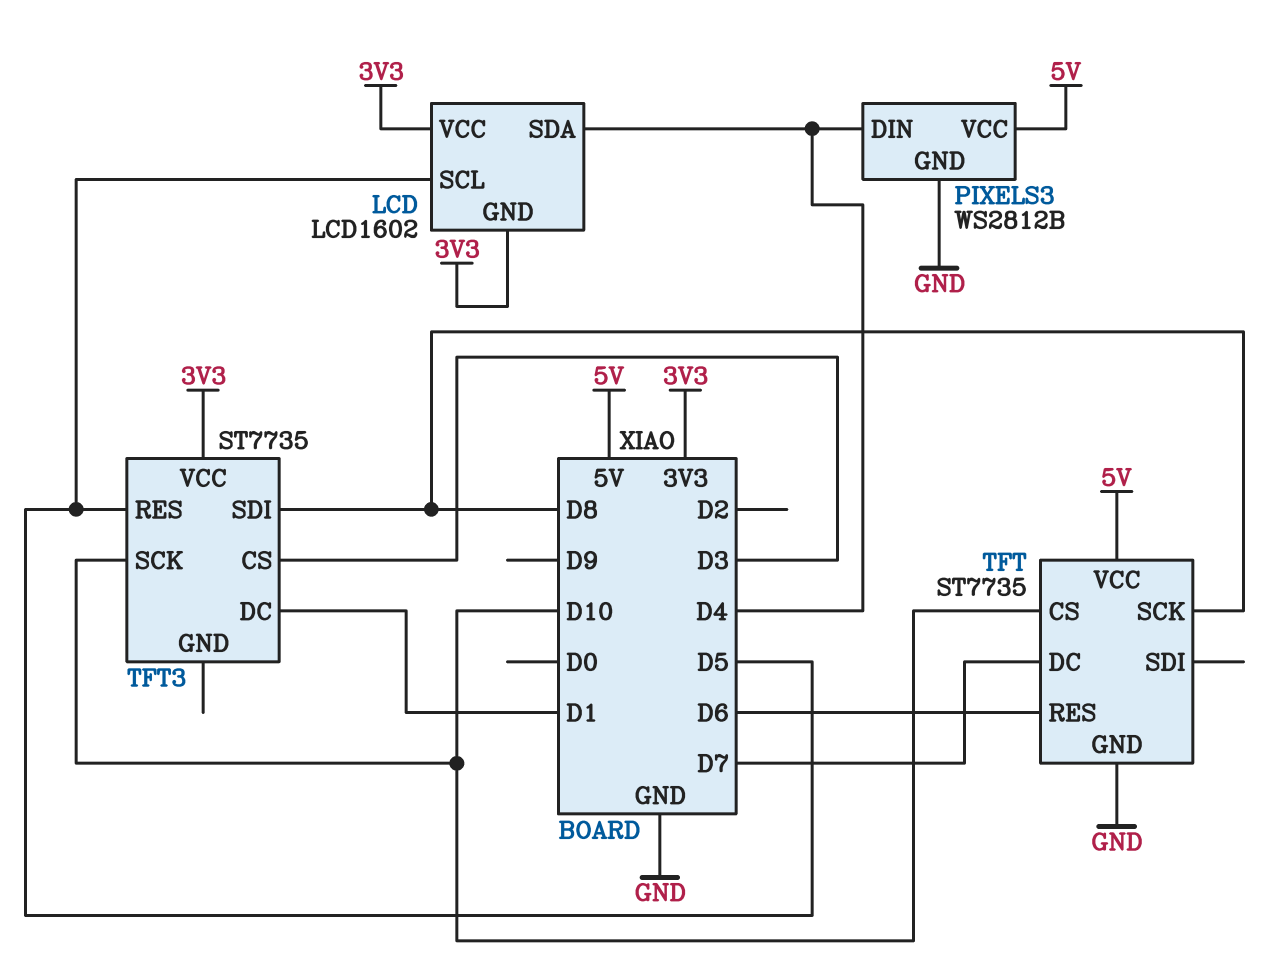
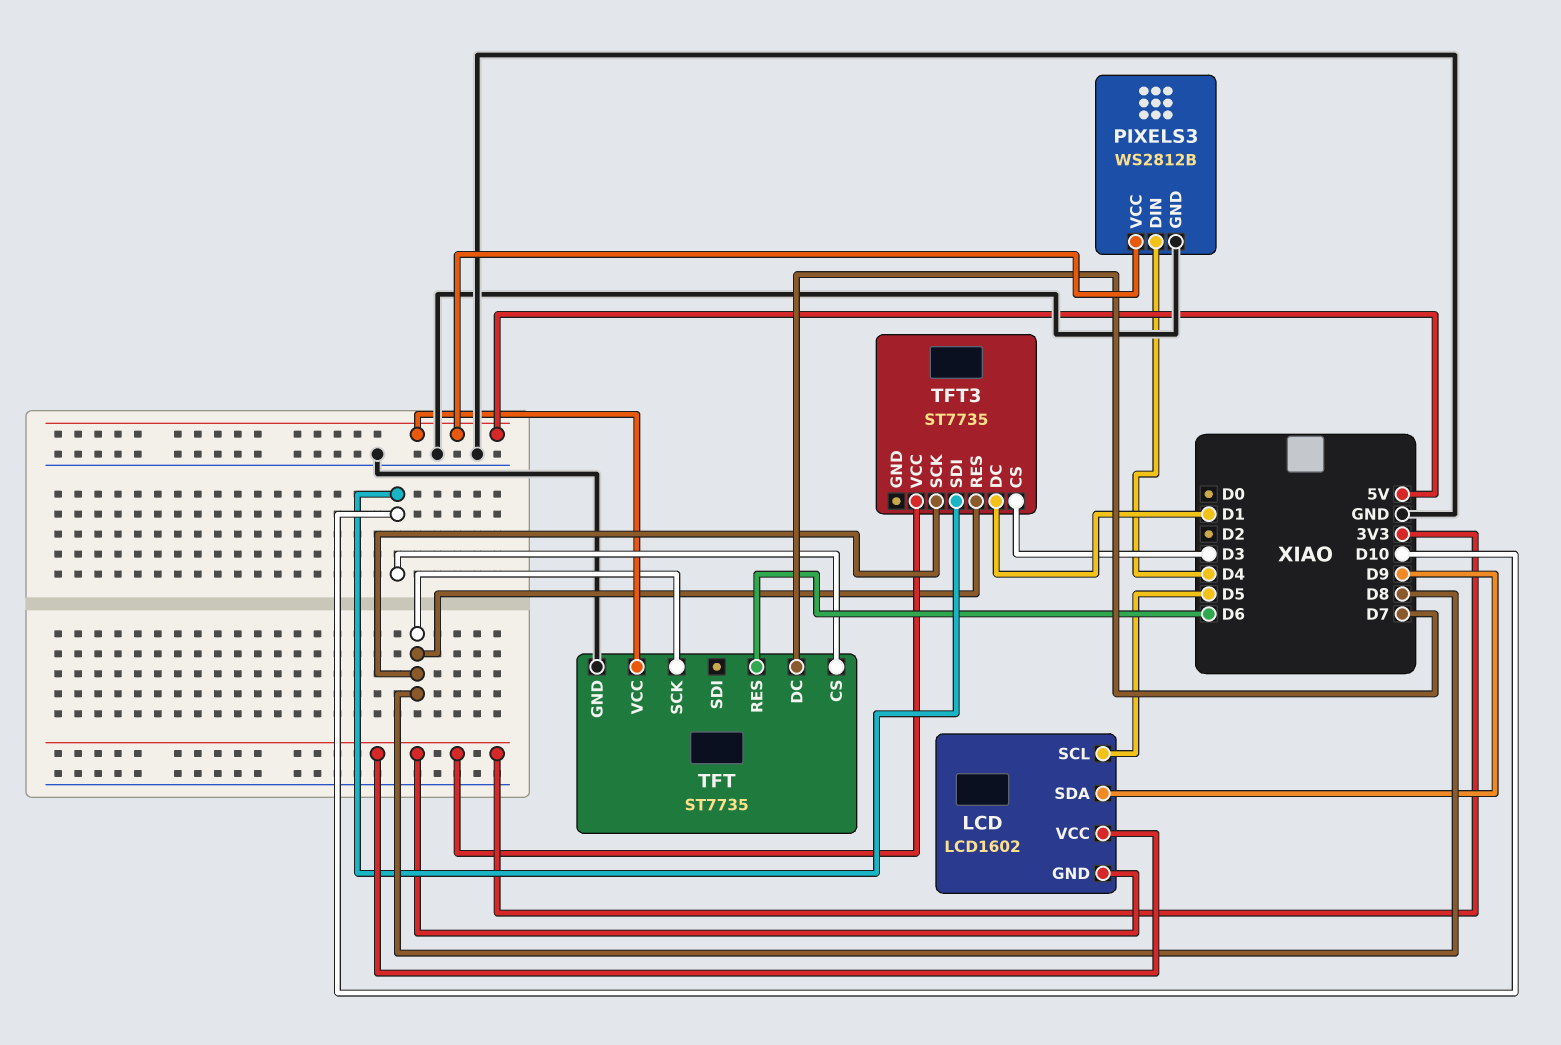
LCD pin SDA: D4 -> D9
TFT3 pin RES: D5 -> D8
TFT3 pin SCK: D10 -> D8
TFT3 pin SDI: D8 -> D10

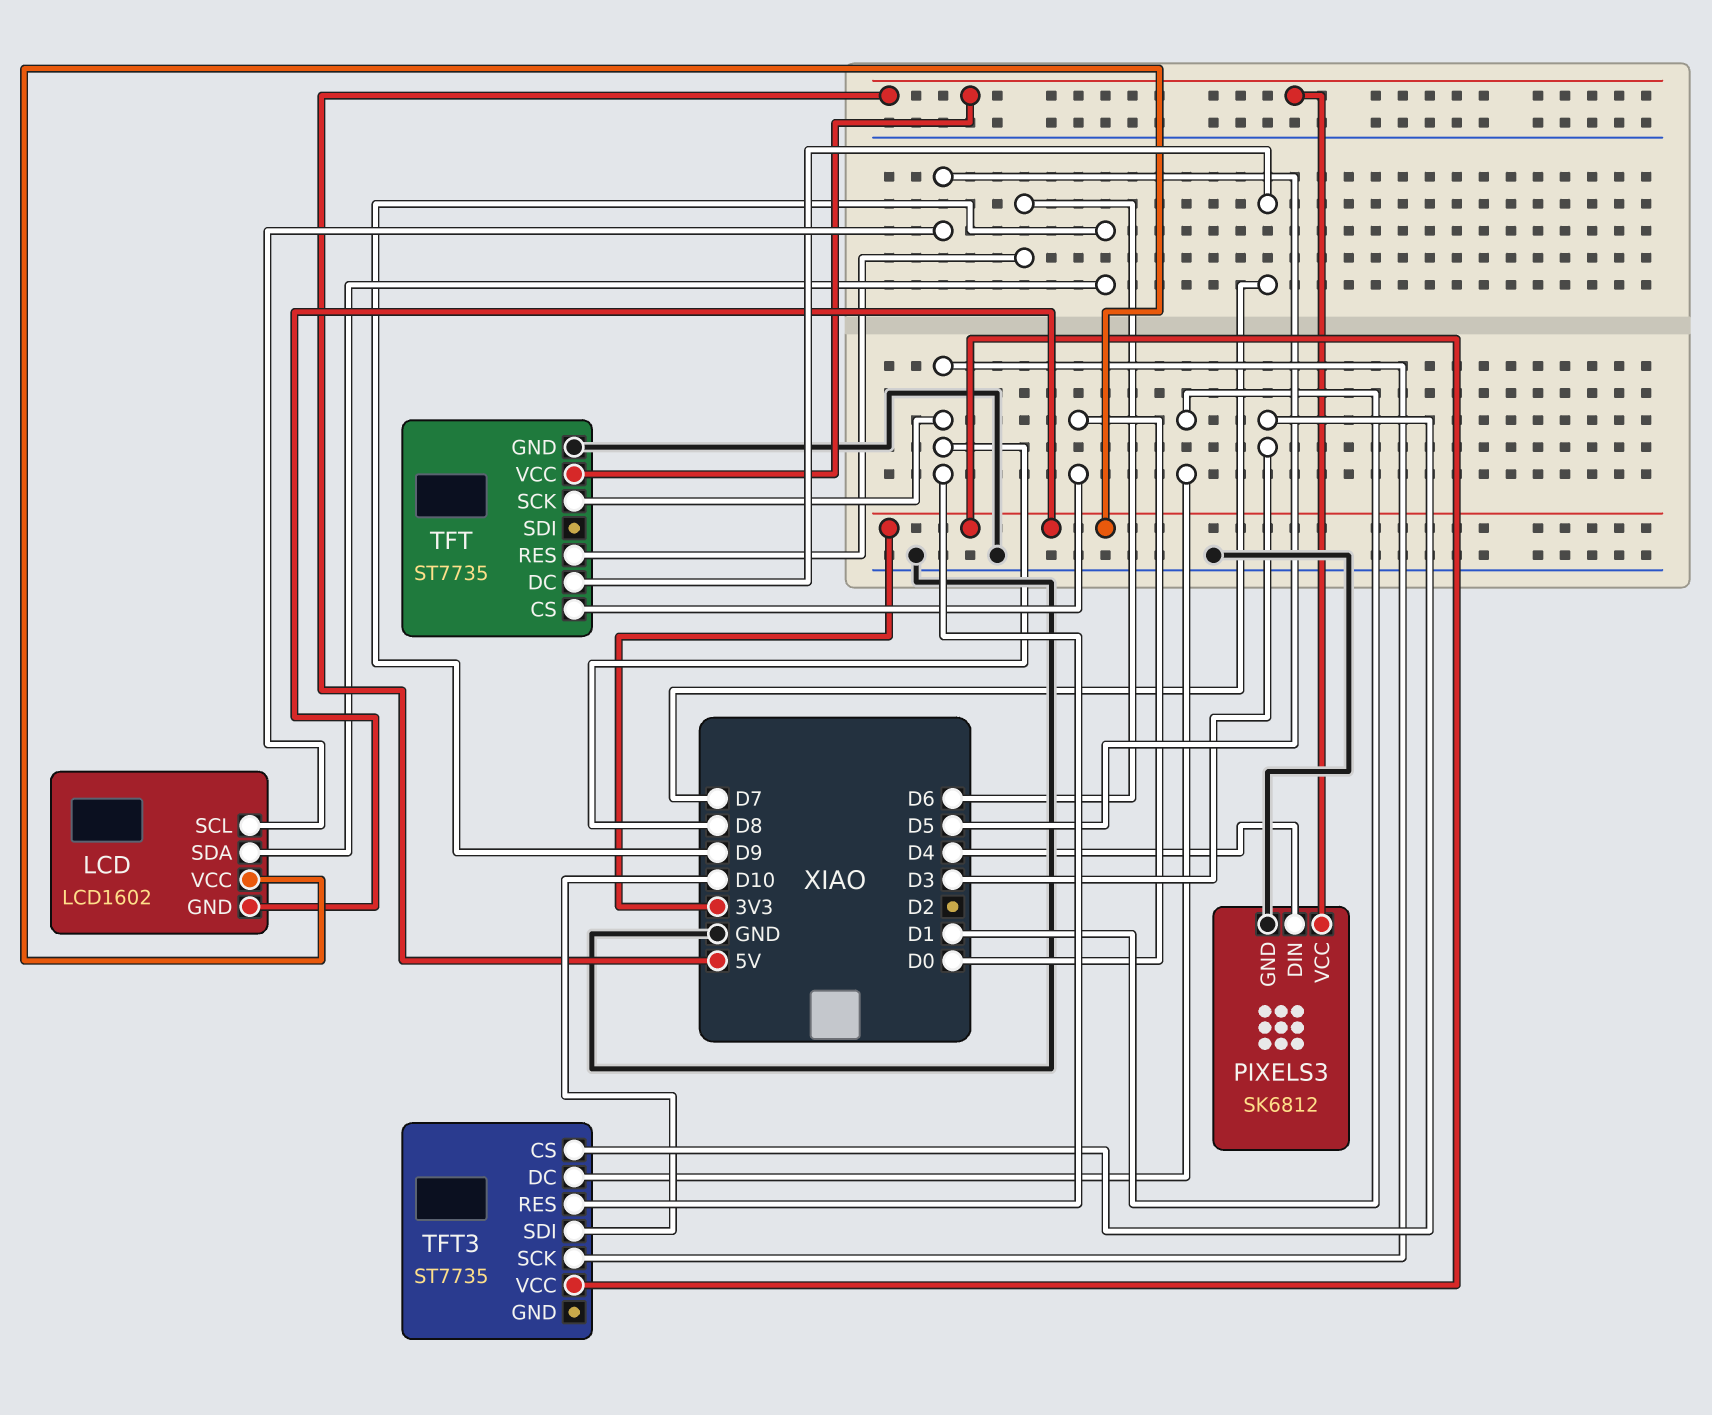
PIXELS3: WS2812B -> SK6812
TFT pin CS: D10 -> D0

